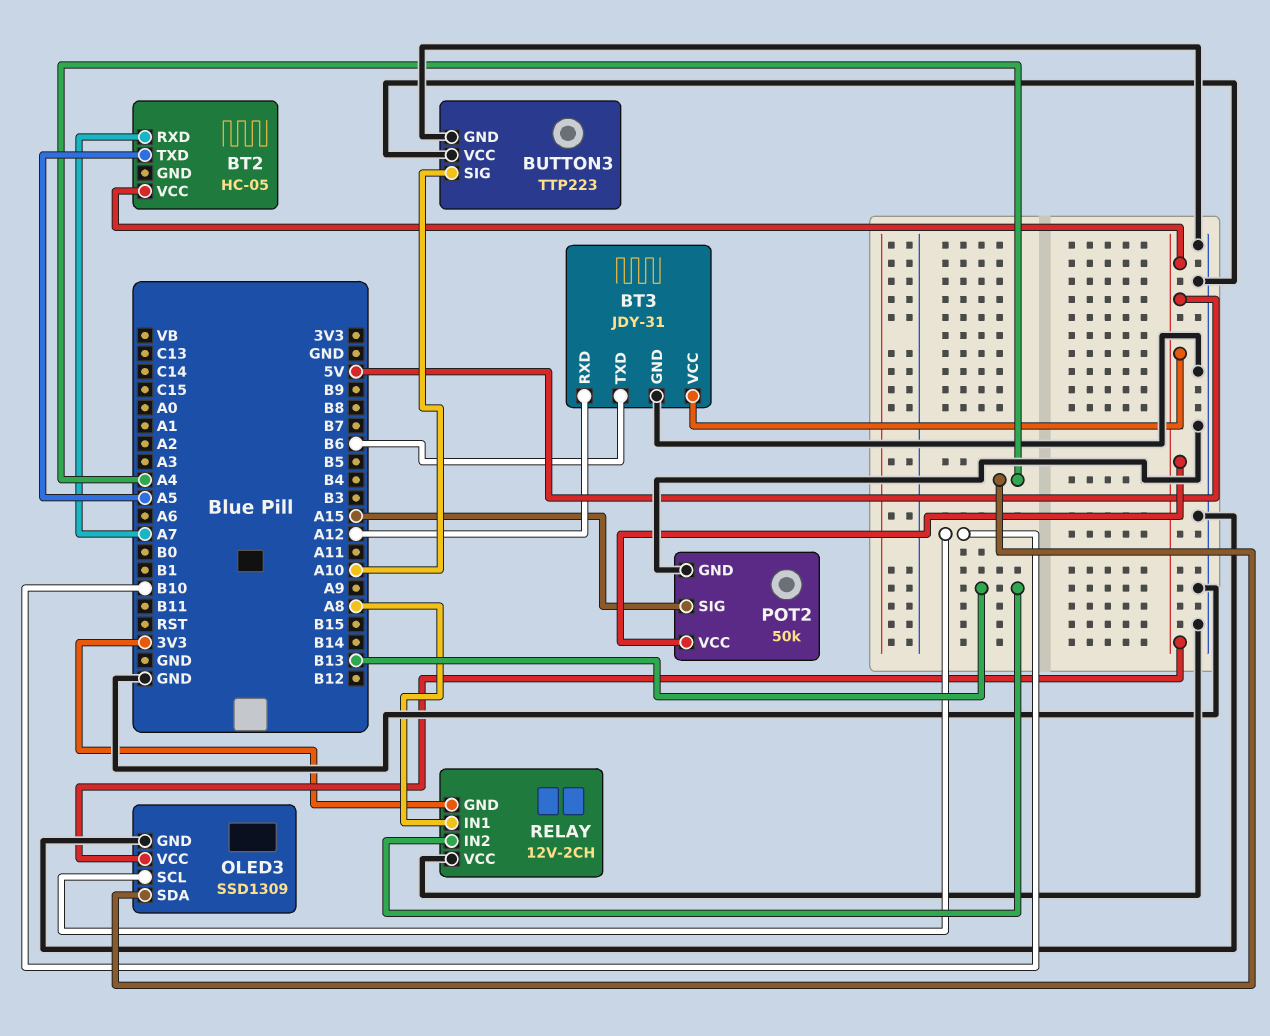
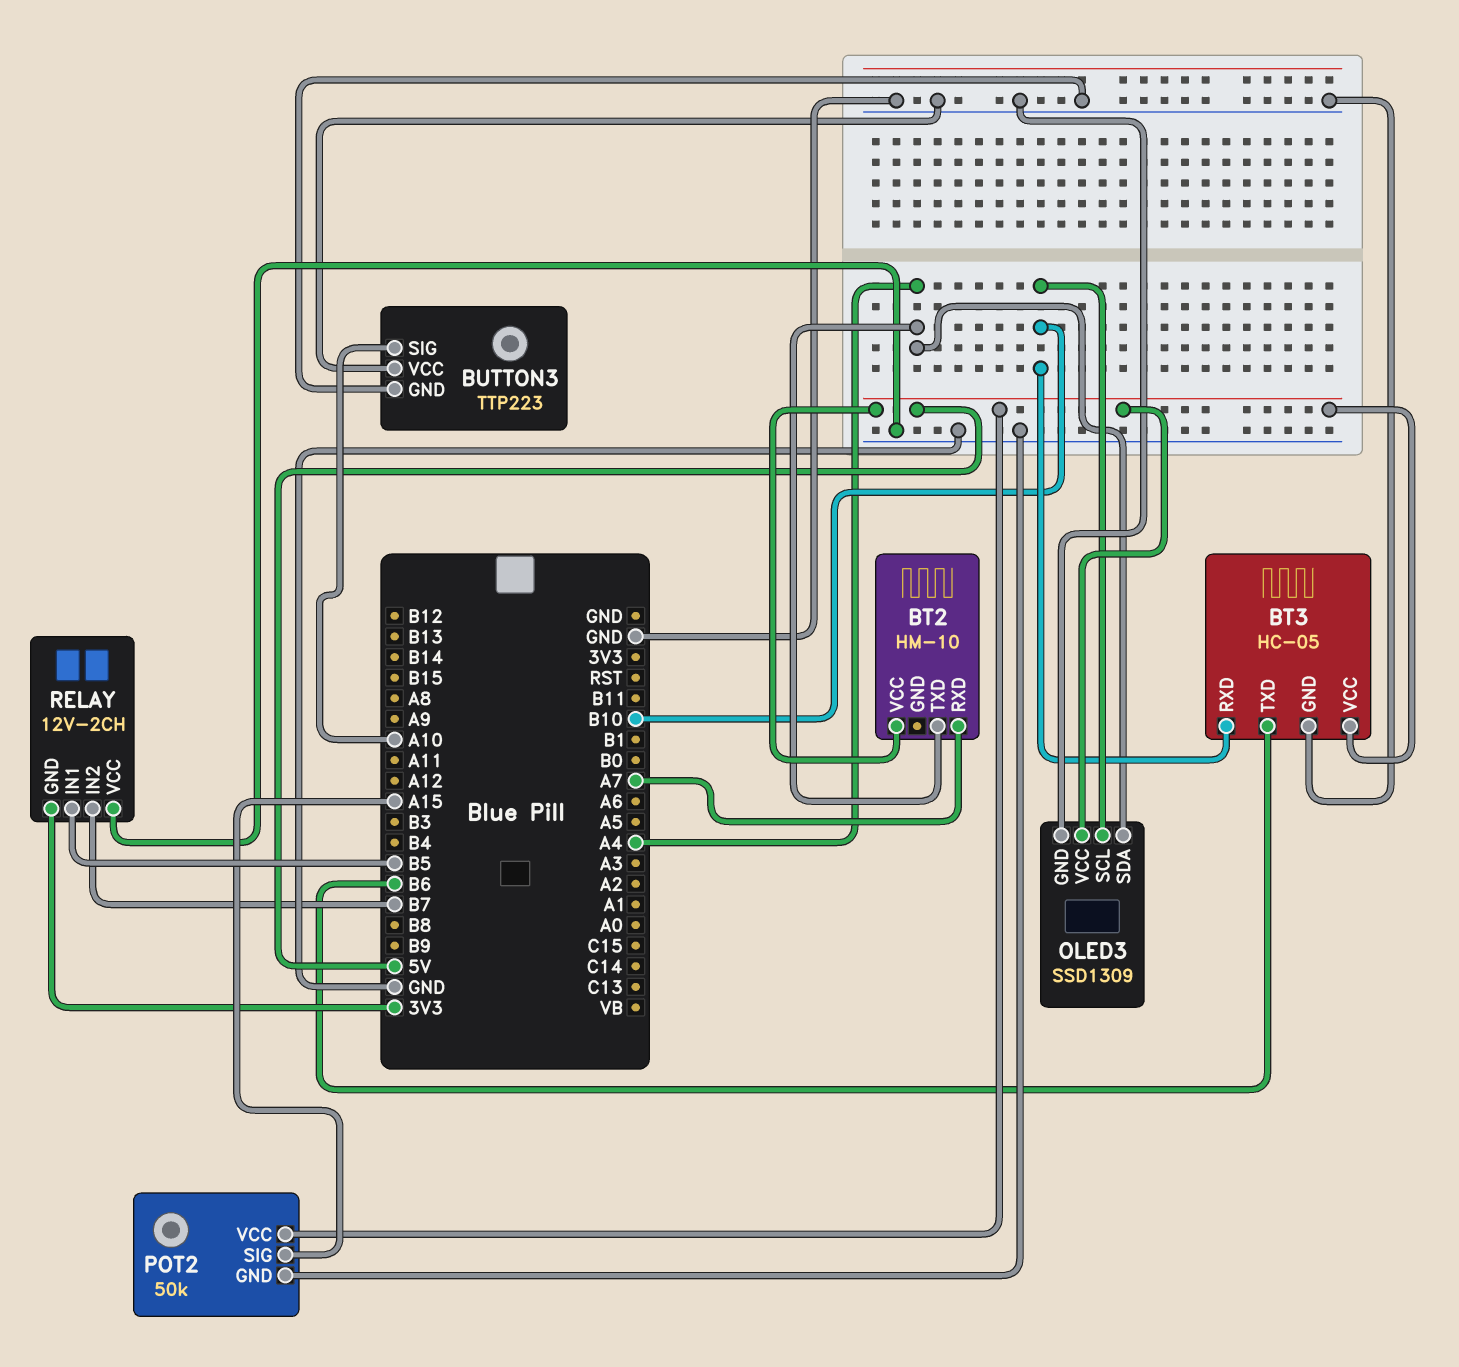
BT2: HC-05 -> HM-10
BT2 pin TXD: A5 -> A4
BT3: JDY-31 -> HC-05
BT3 pin RXD: A12 -> B10
RELAY pin IN1: A8 -> B5
RELAY pin IN2: B13 -> B7

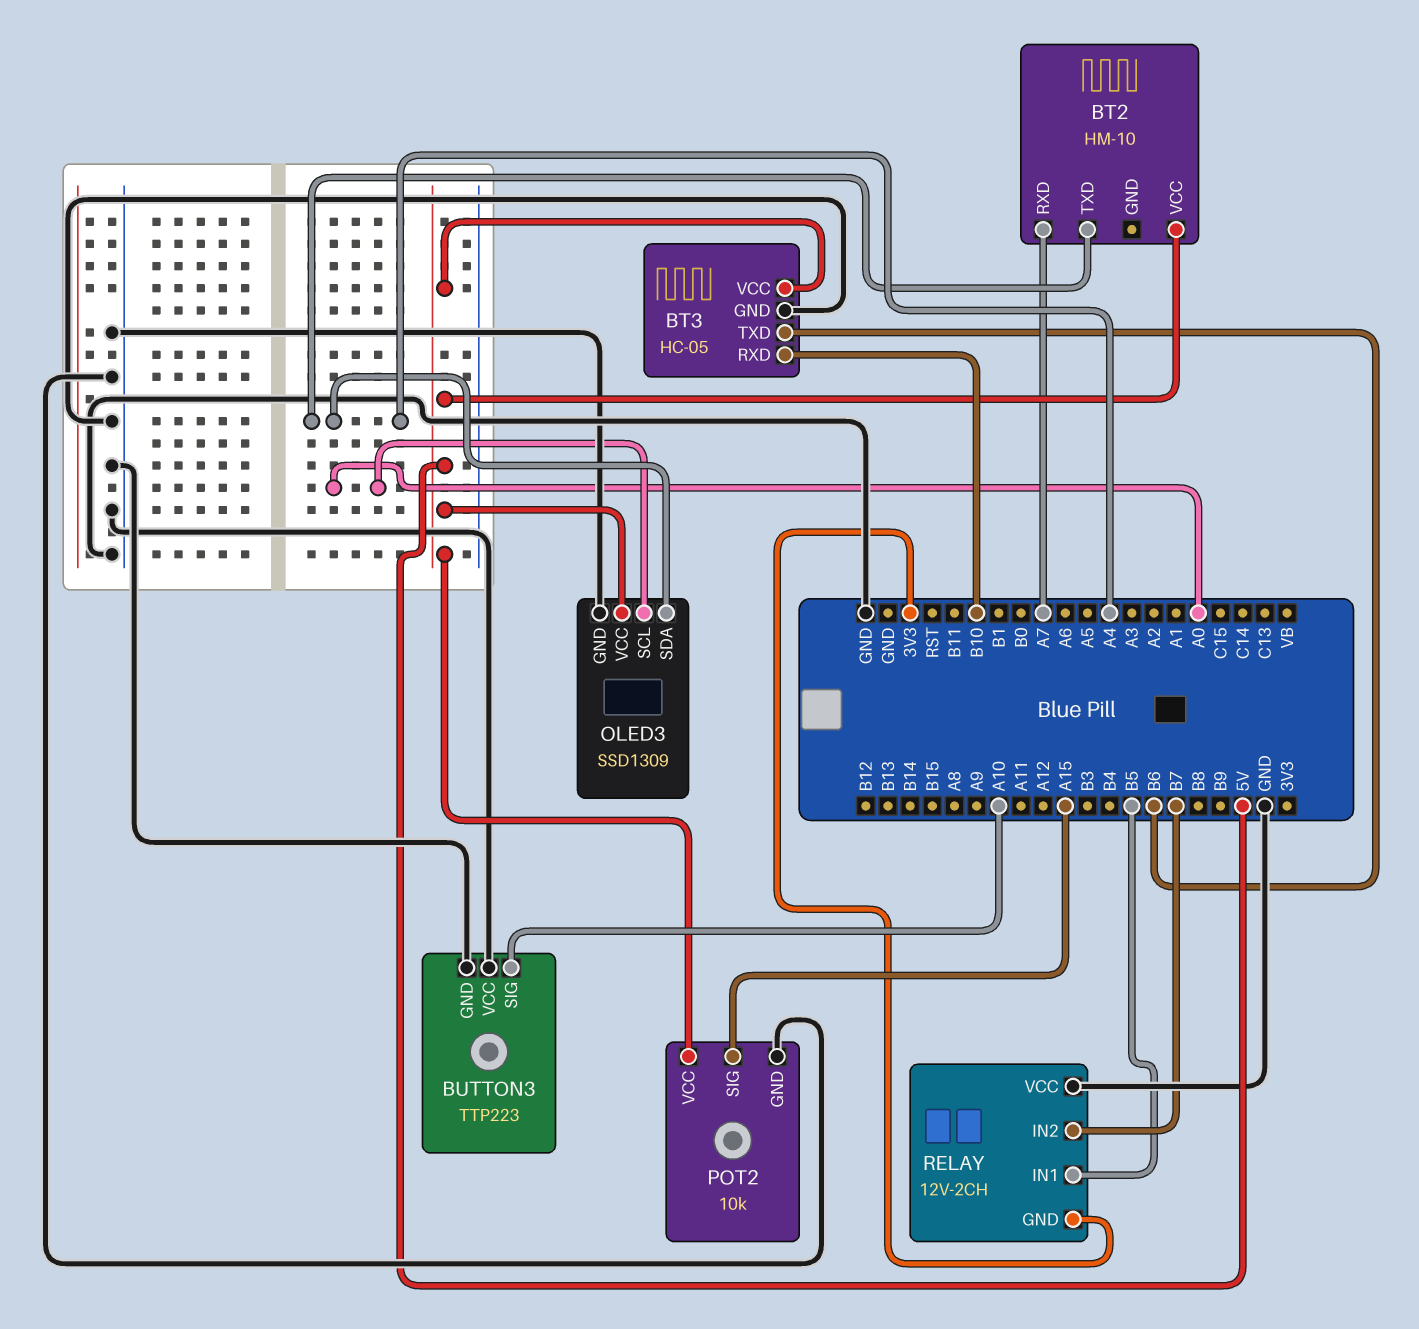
OLED3 pin SCL: B10 -> A0
POT2: 50k -> 10k

